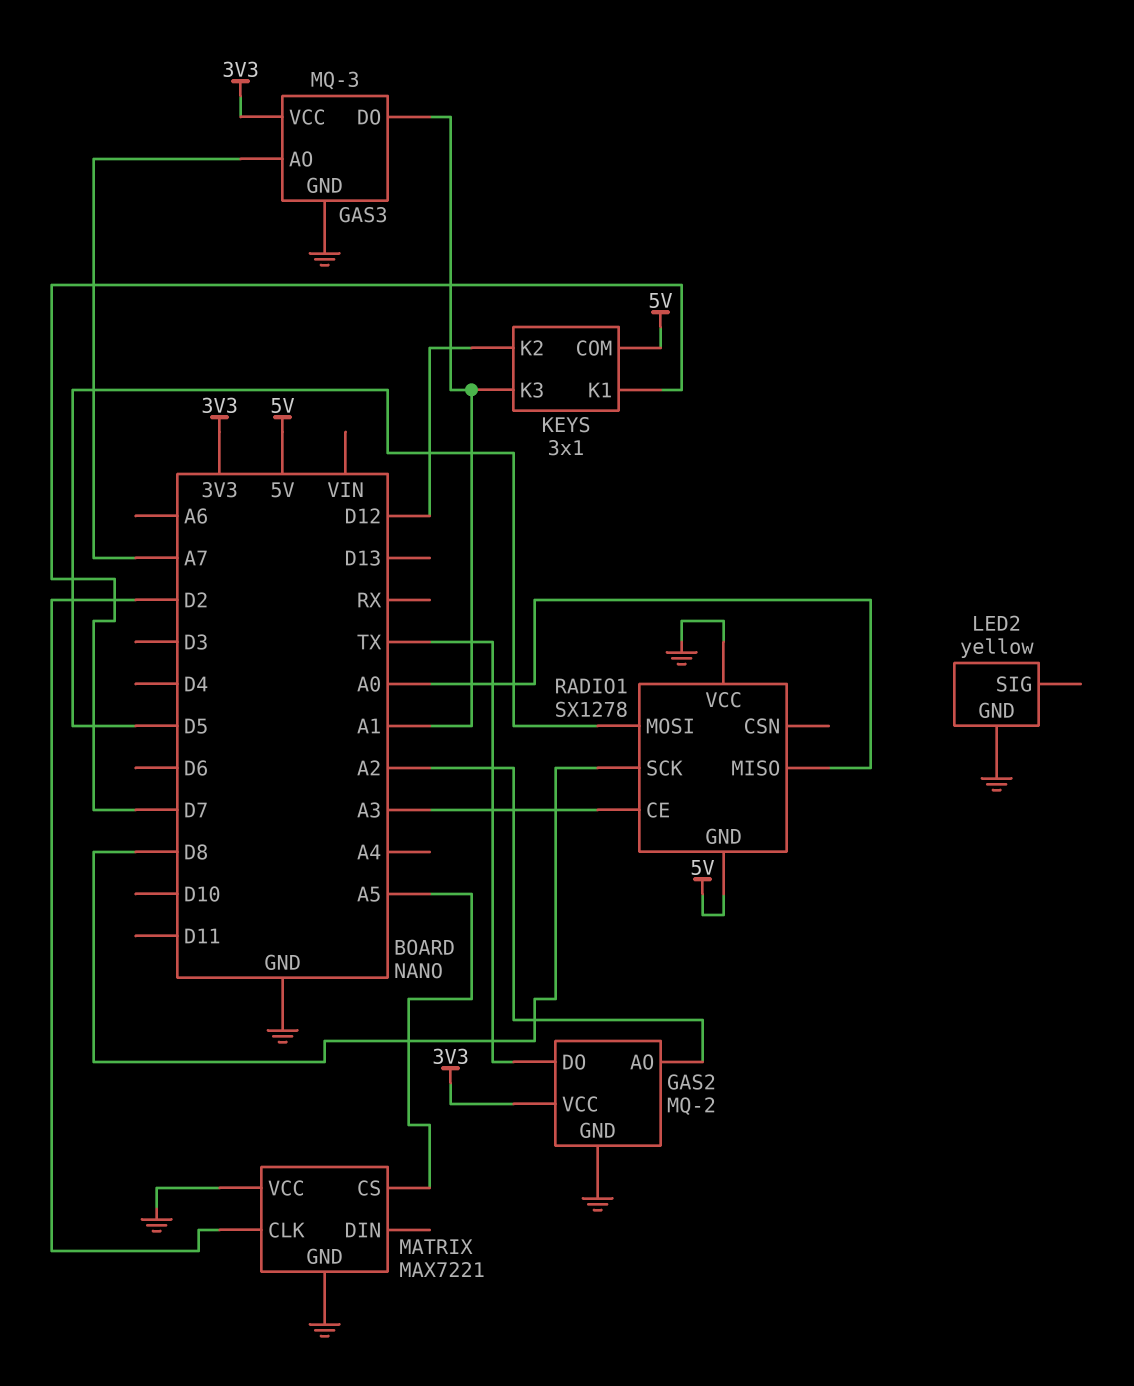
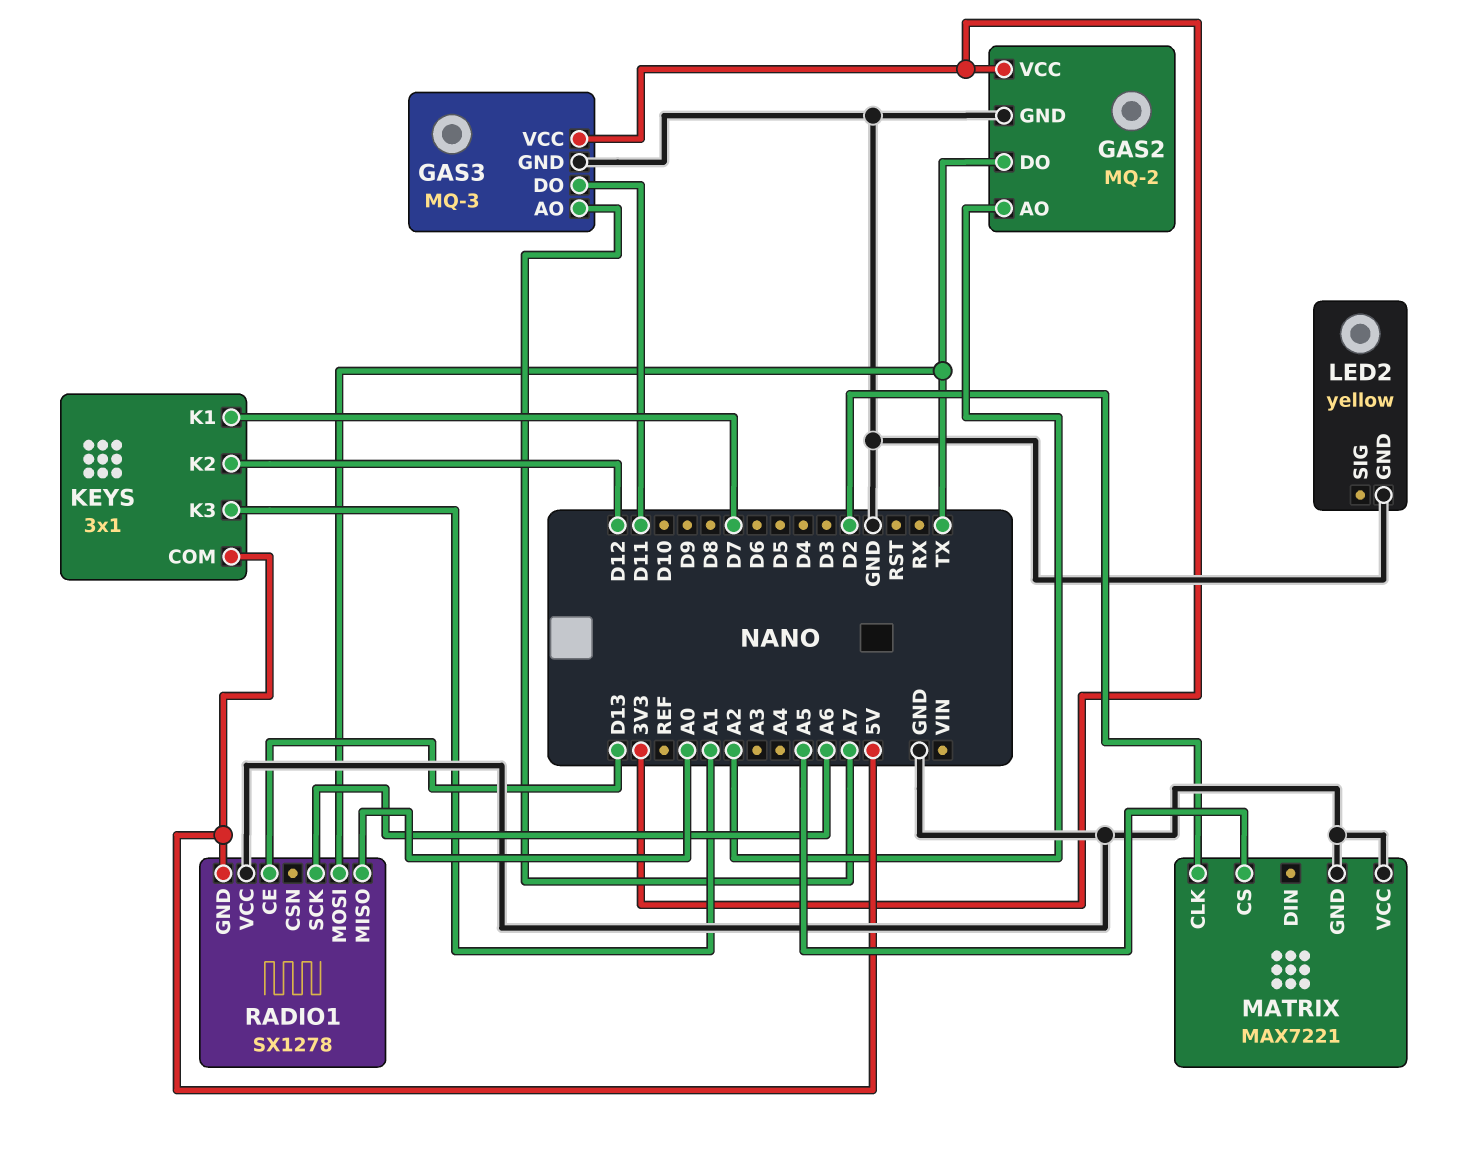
GAS3 pin DO: A1 -> D11
RADIO1 pin CE: A3 -> D13
RADIO1 pin MOSI: D5 -> TX
RADIO1 pin SCK: D8 -> A6

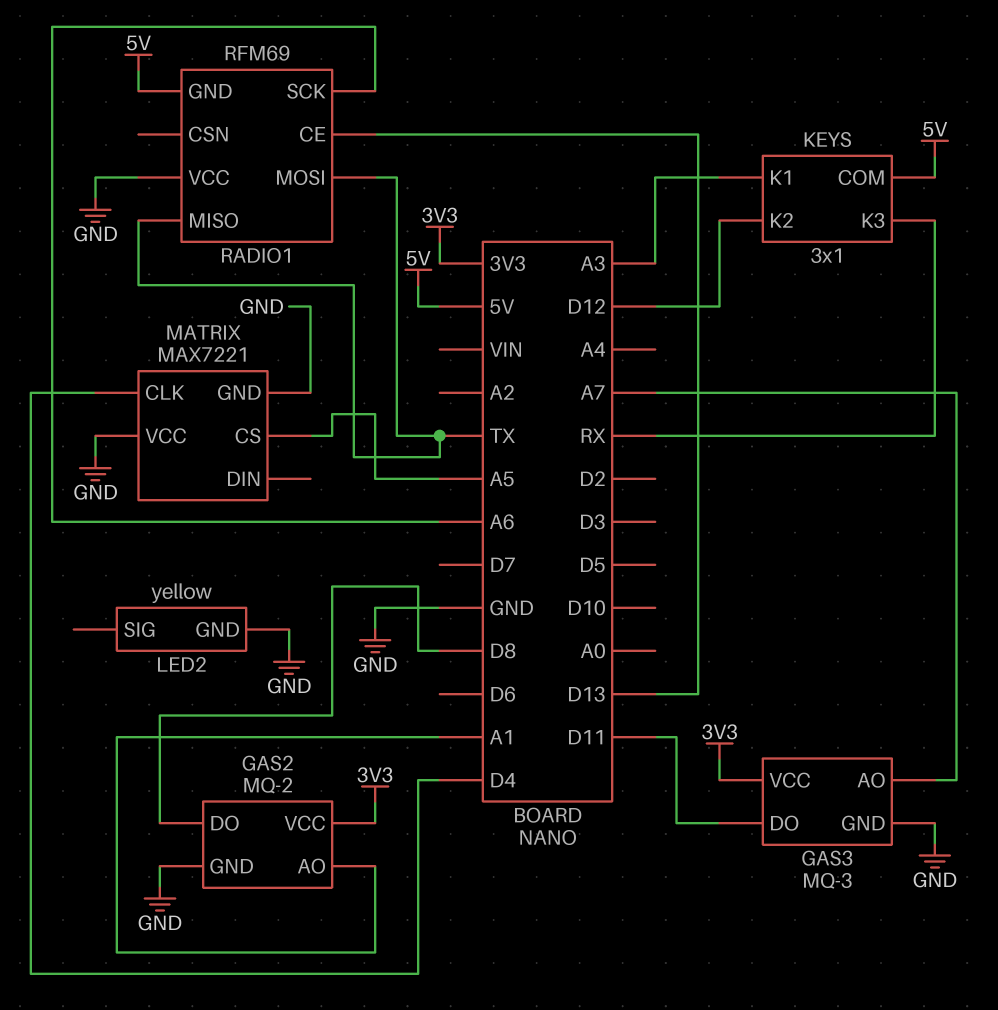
GAS2 pin AO: A2 -> A1
GAS2 pin DO: TX -> D8
KEYS pin K1: D7 -> A3
KEYS pin K3: A1 -> RX
MATRIX pin CLK: D2 -> D4
RADIO1: SX1278 -> RFM69
RADIO1 pin MISO: A0 -> TX

